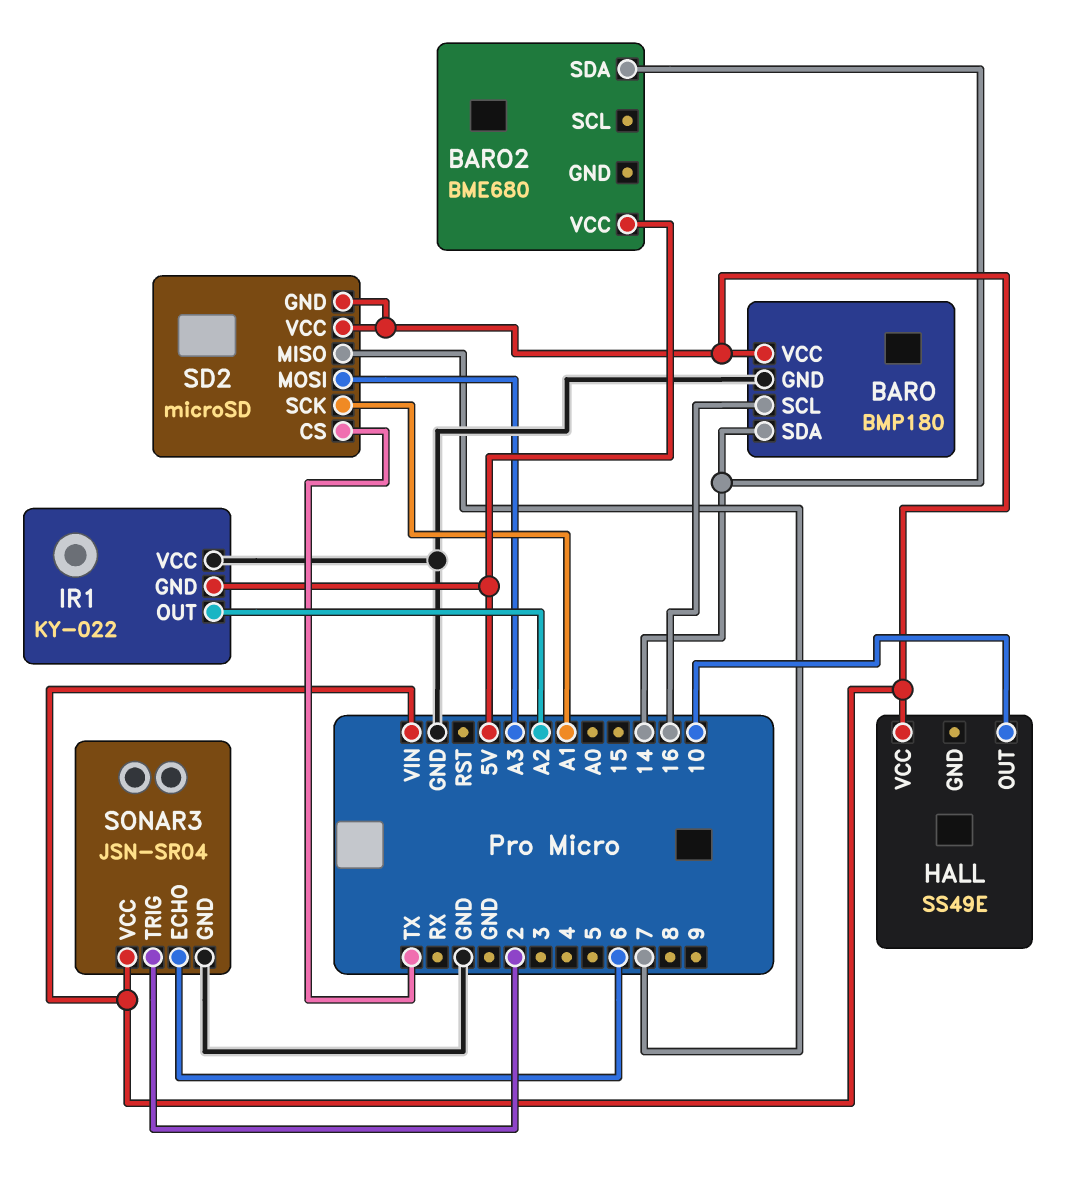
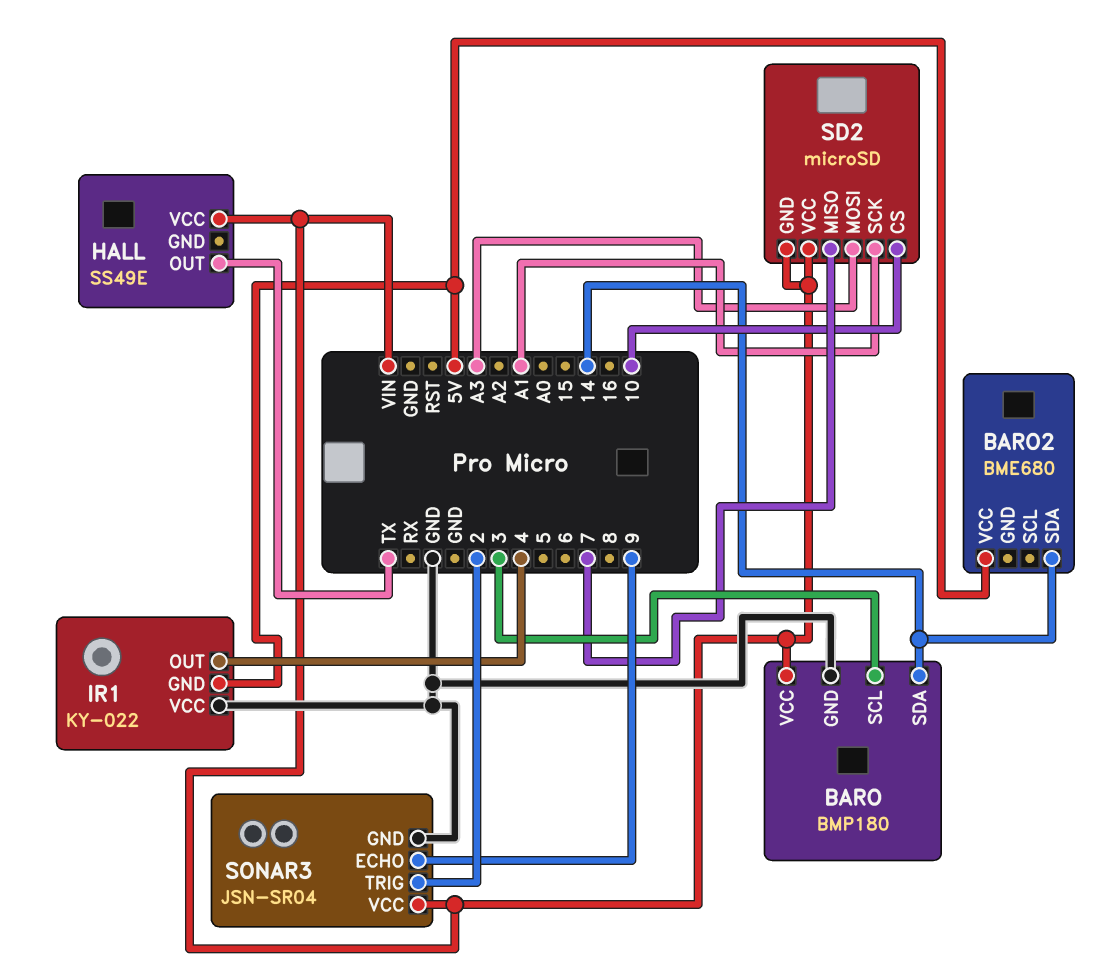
BARO pin SCL: 16 -> 3
HALL pin OUT: 10 -> TX
IR1 pin OUT: A2 -> 4
SD2 pin CS: TX -> 10
SONAR3 pin ECHO: 6 -> 9

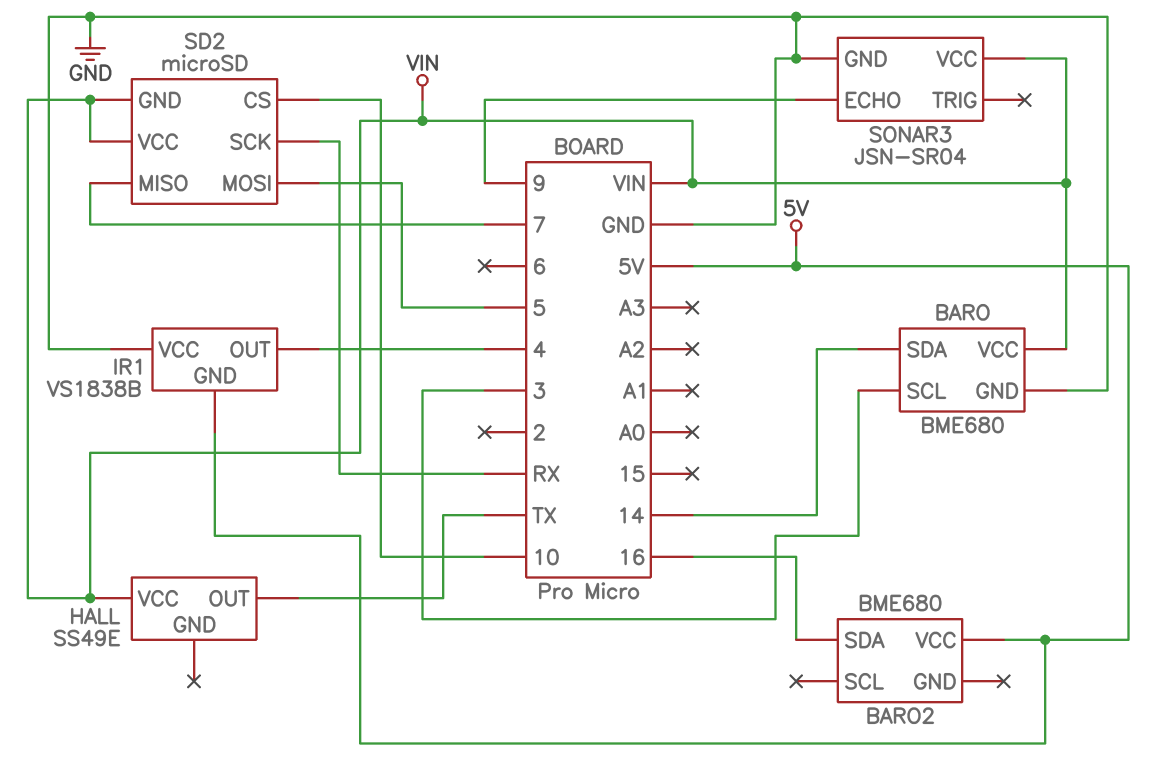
BARO: BMP180 -> BME680
BARO2 pin SDA: 14 -> 16
IR1: KY-022 -> VS1838B
SD2 pin MOSI: A3 -> 5
SD2 pin SCK: A1 -> RX
SONAR3 pin TRIG: 2 -> none

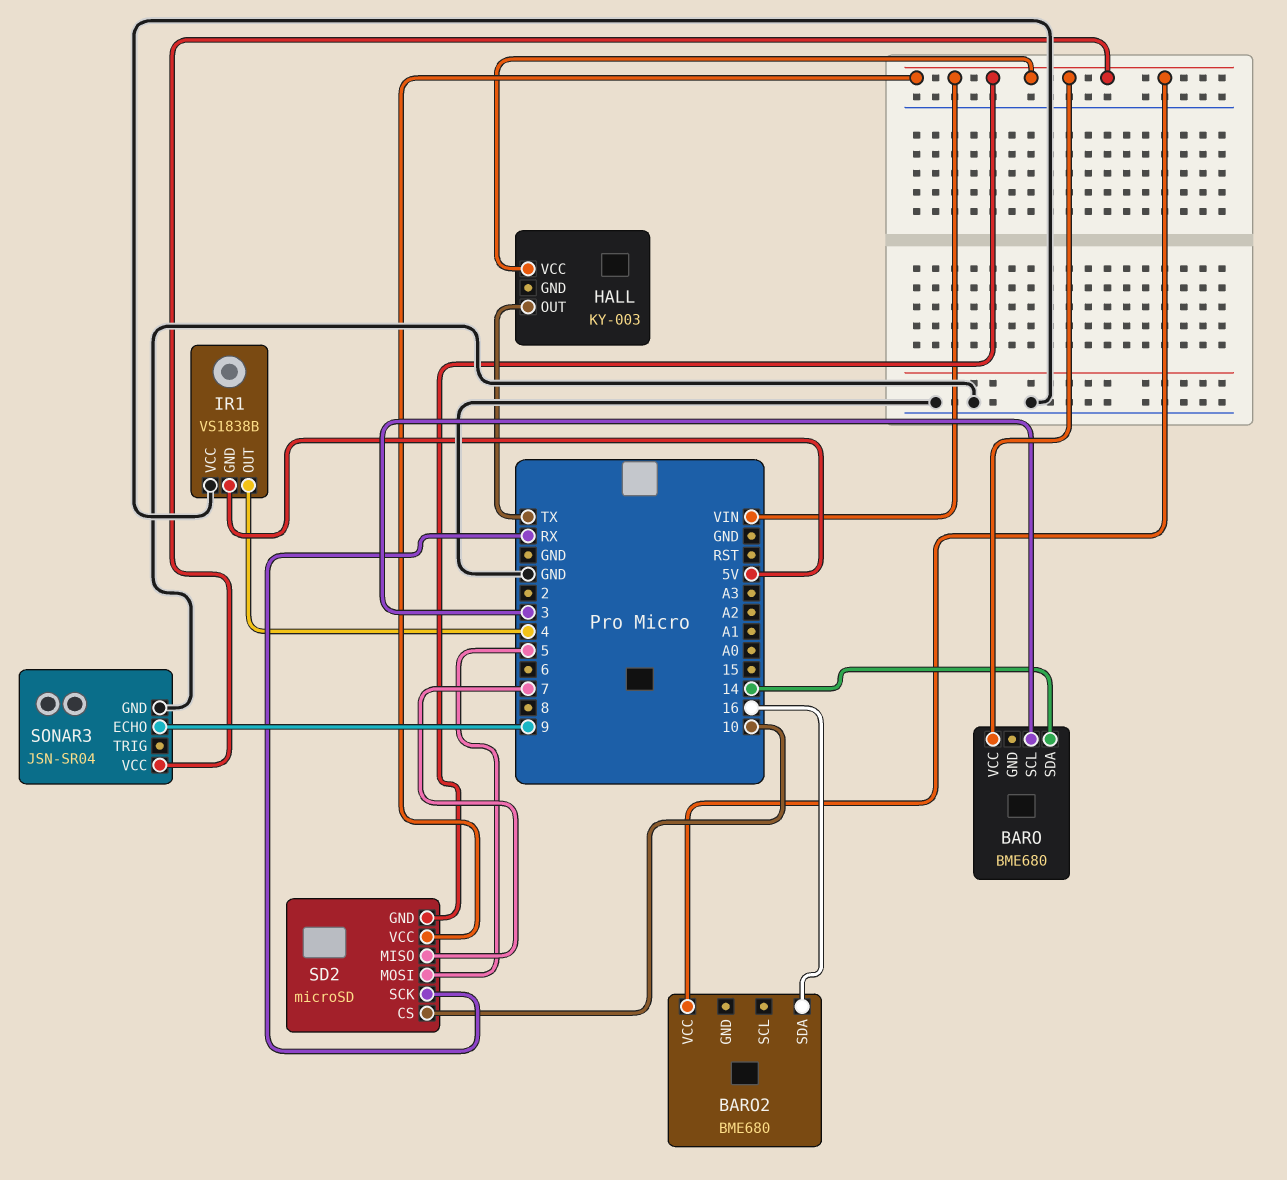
BARO pin GND: GND -> none
BARO2 pin VCC: 5V -> VIN
HALL: SS49E -> KY-003

